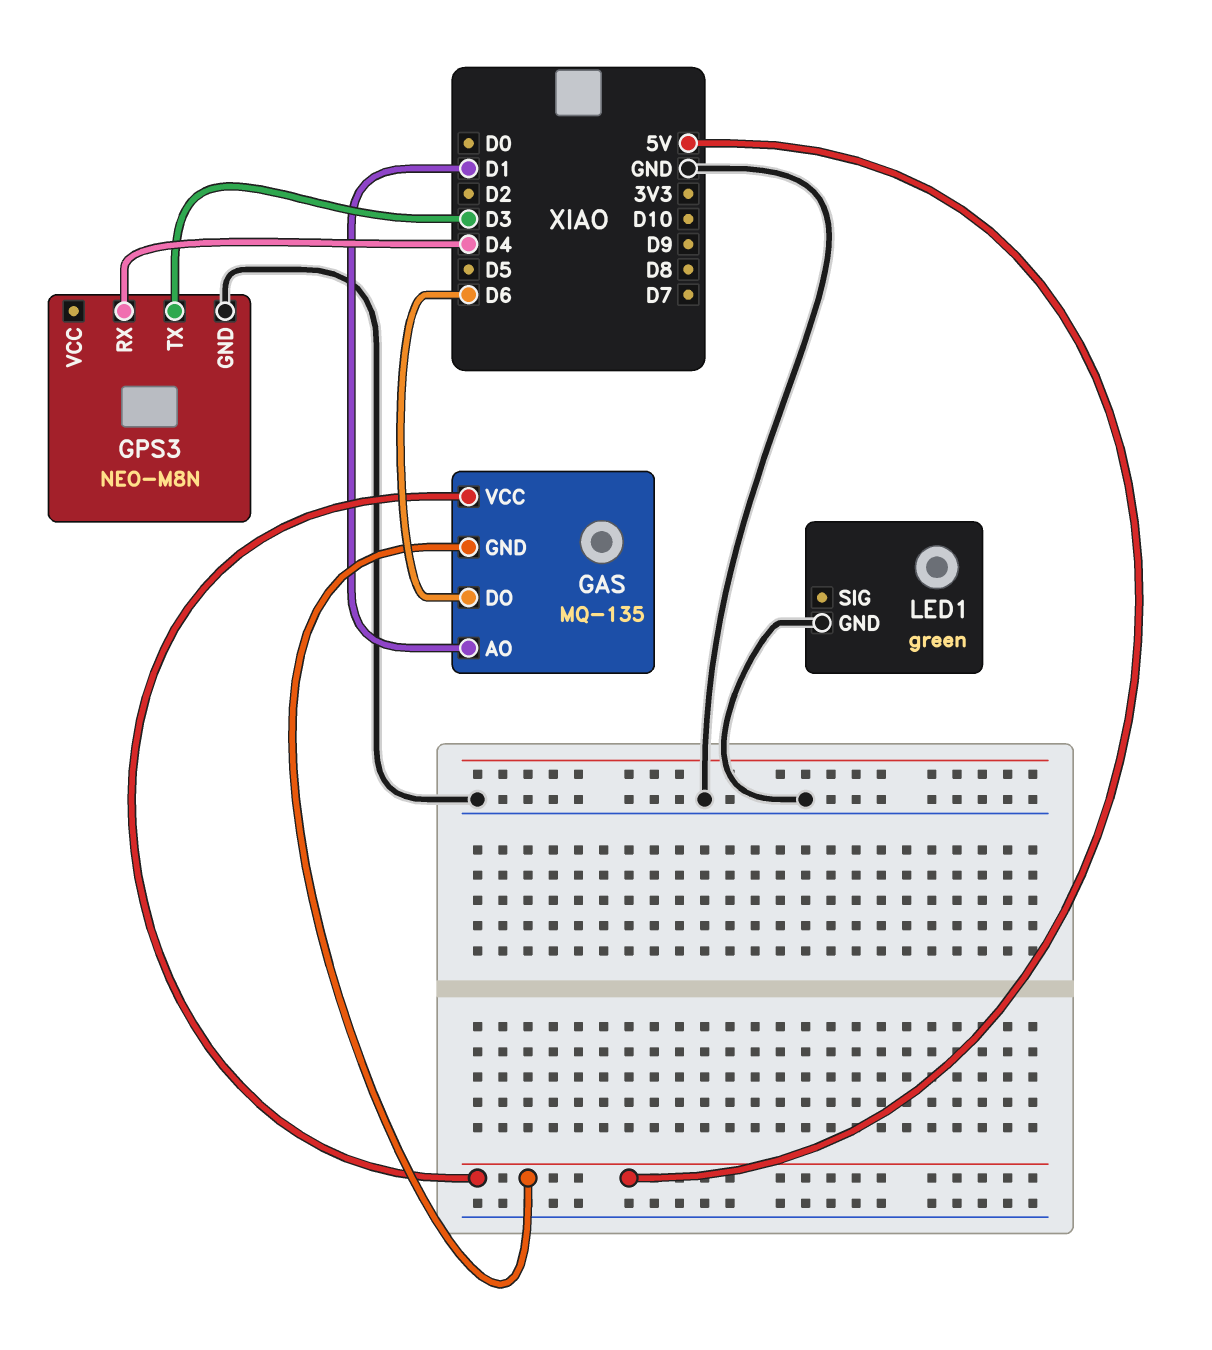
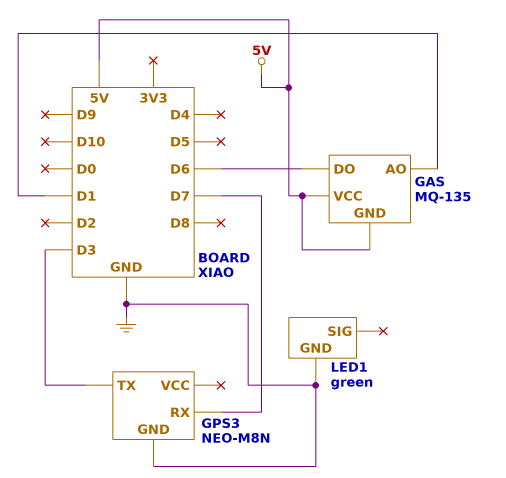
GPS3 pin RX: D4 -> D7

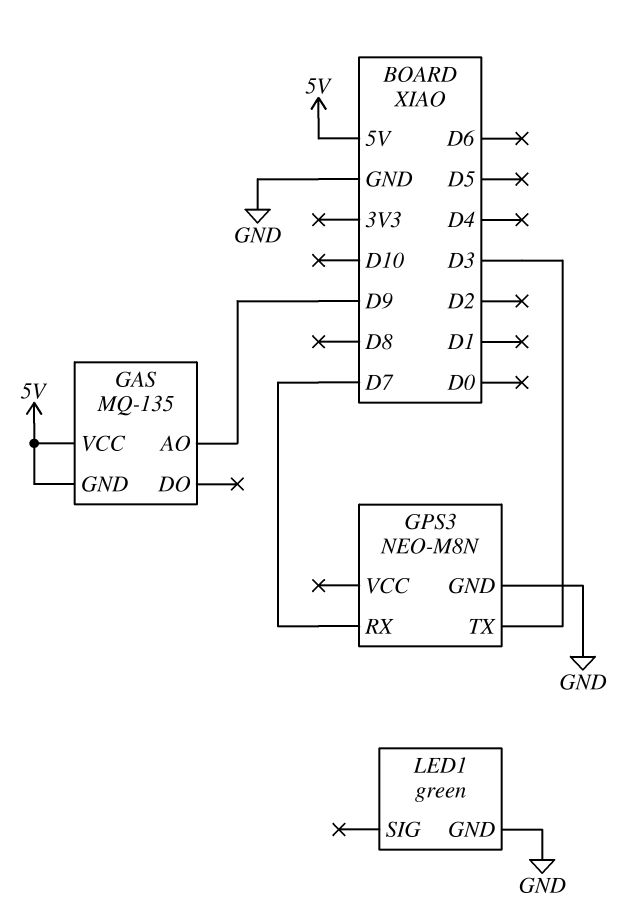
GAS pin AO: D1 -> D9
GAS pin DO: D6 -> none

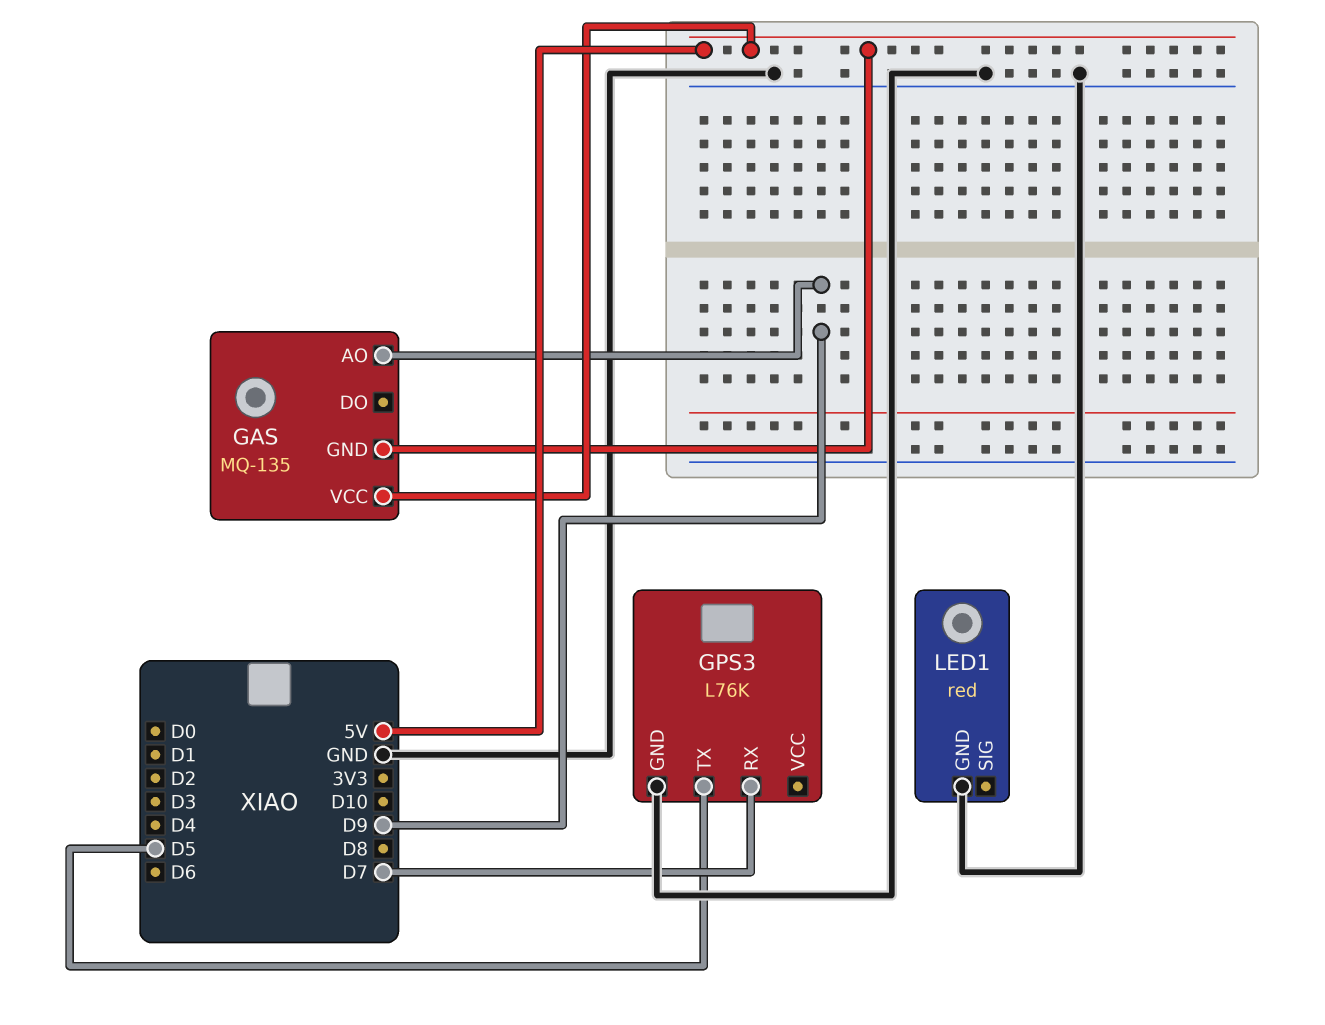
GPS3: NEO-M8N -> L76K
GPS3 pin TX: D3 -> D5
LED1: green -> red

